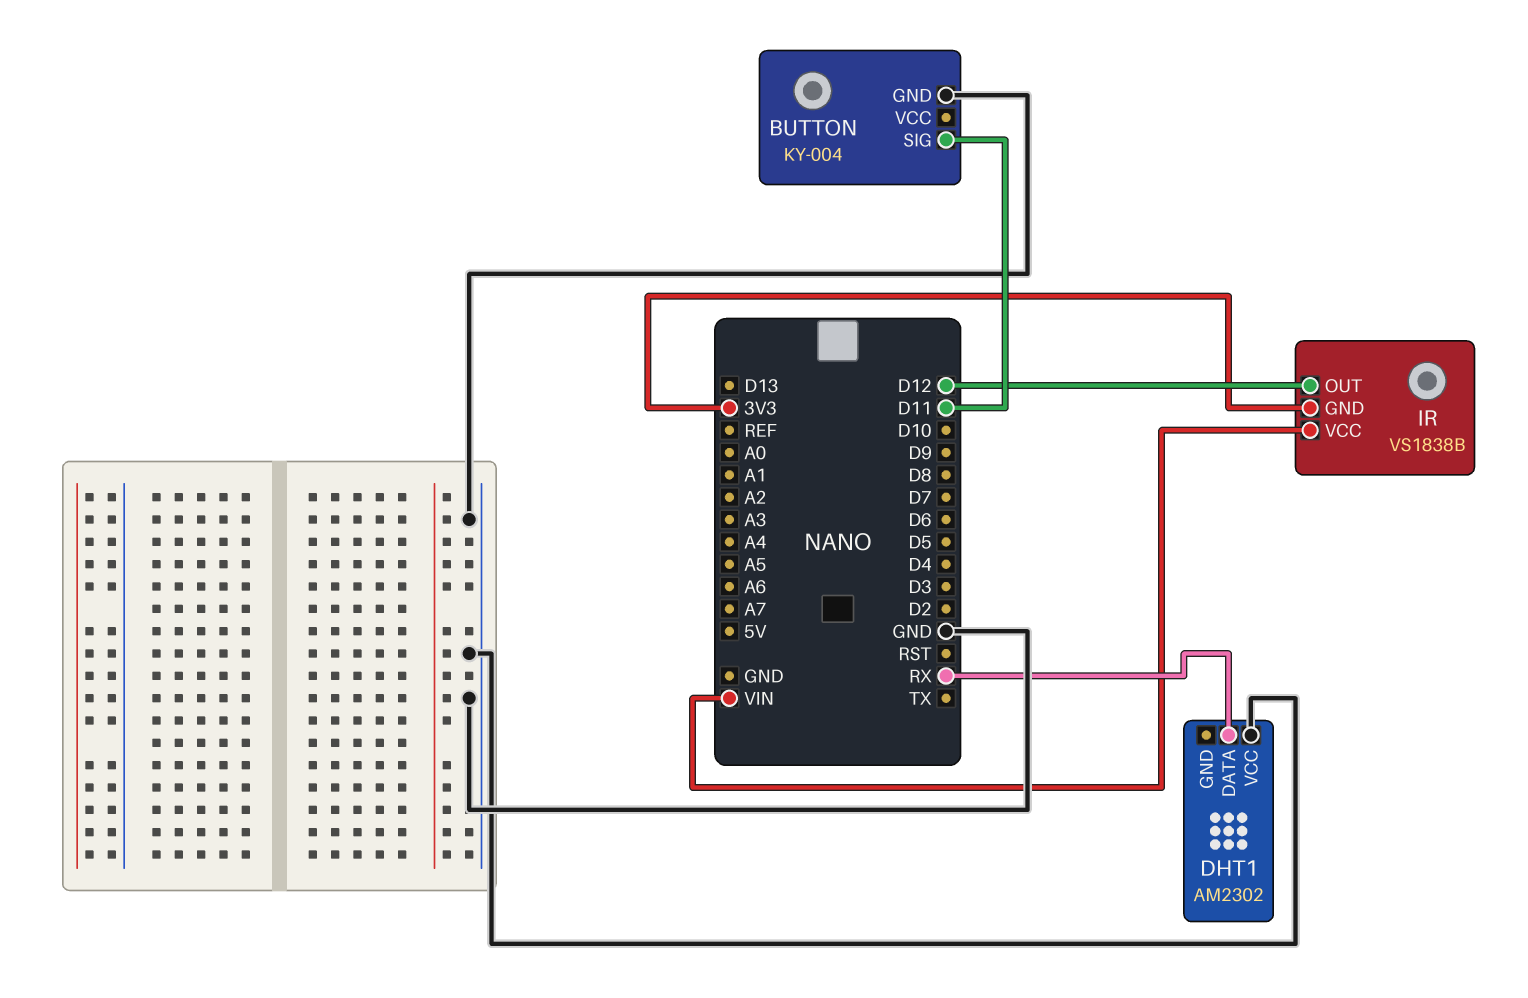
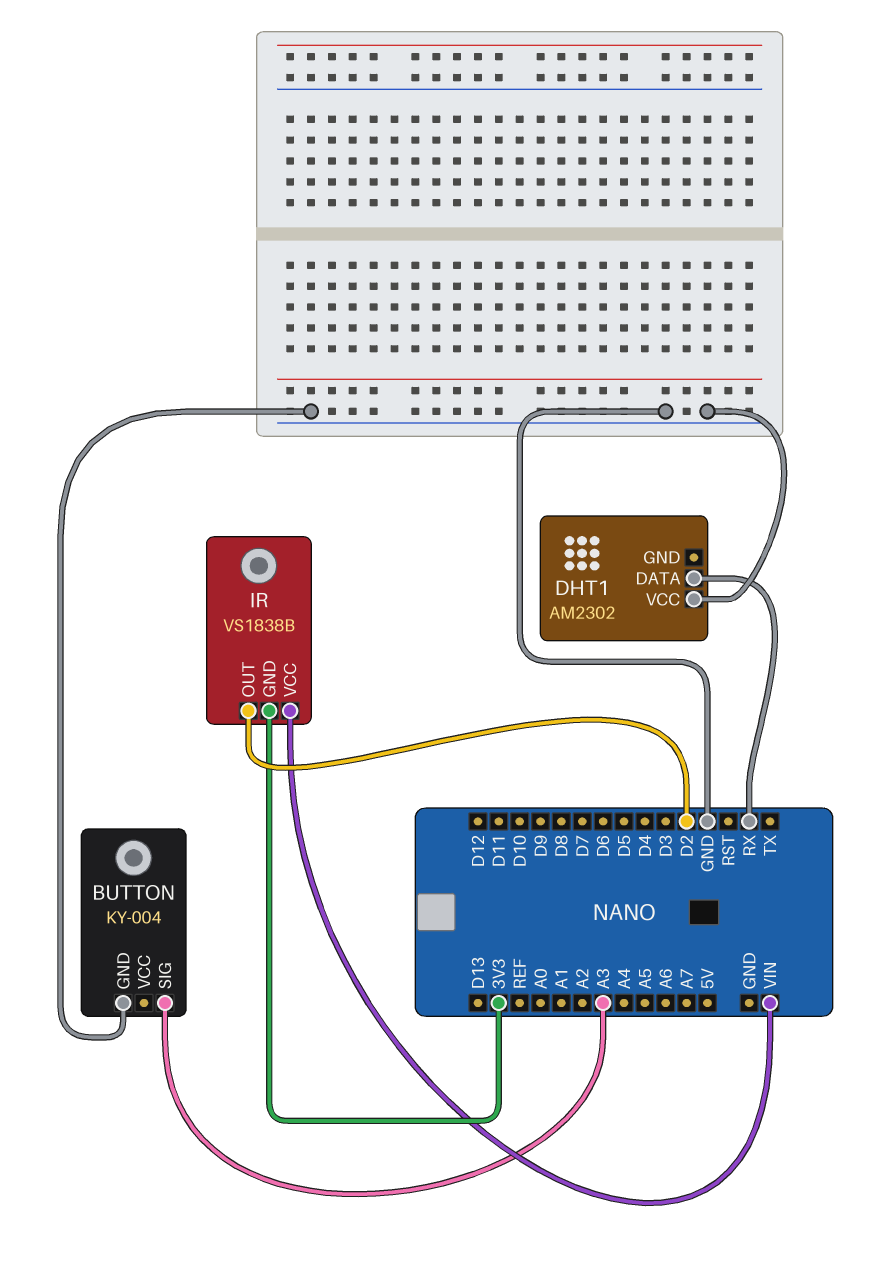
BUTTON pin SIG: D11 -> A3
IR pin OUT: D12 -> D2

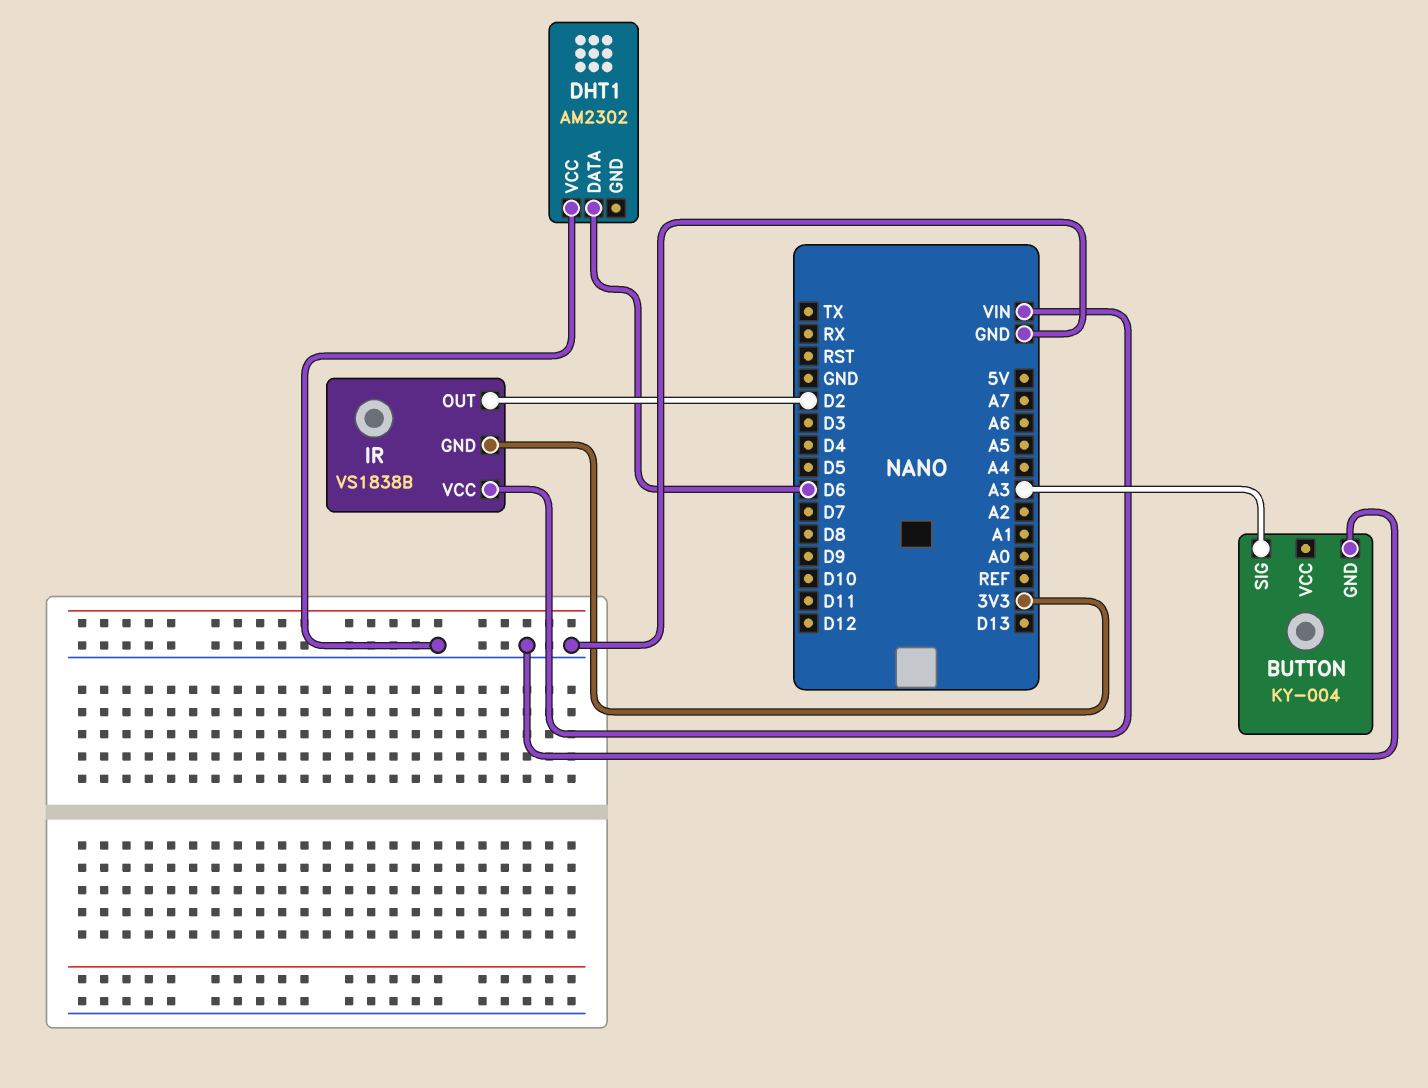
DHT1 pin DATA: RX -> D6

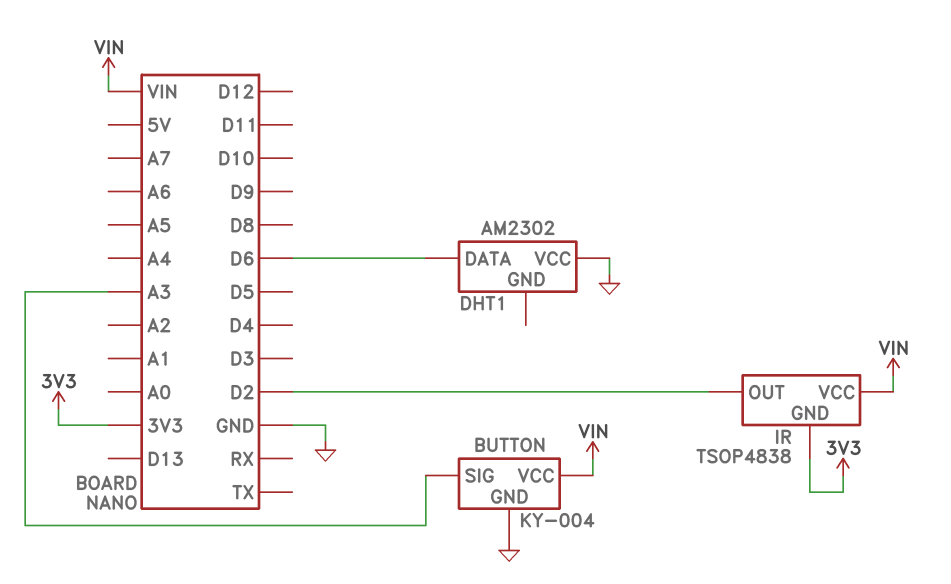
BUTTON pin VCC: none -> VIN
IR: VS1838B -> TSOP4838

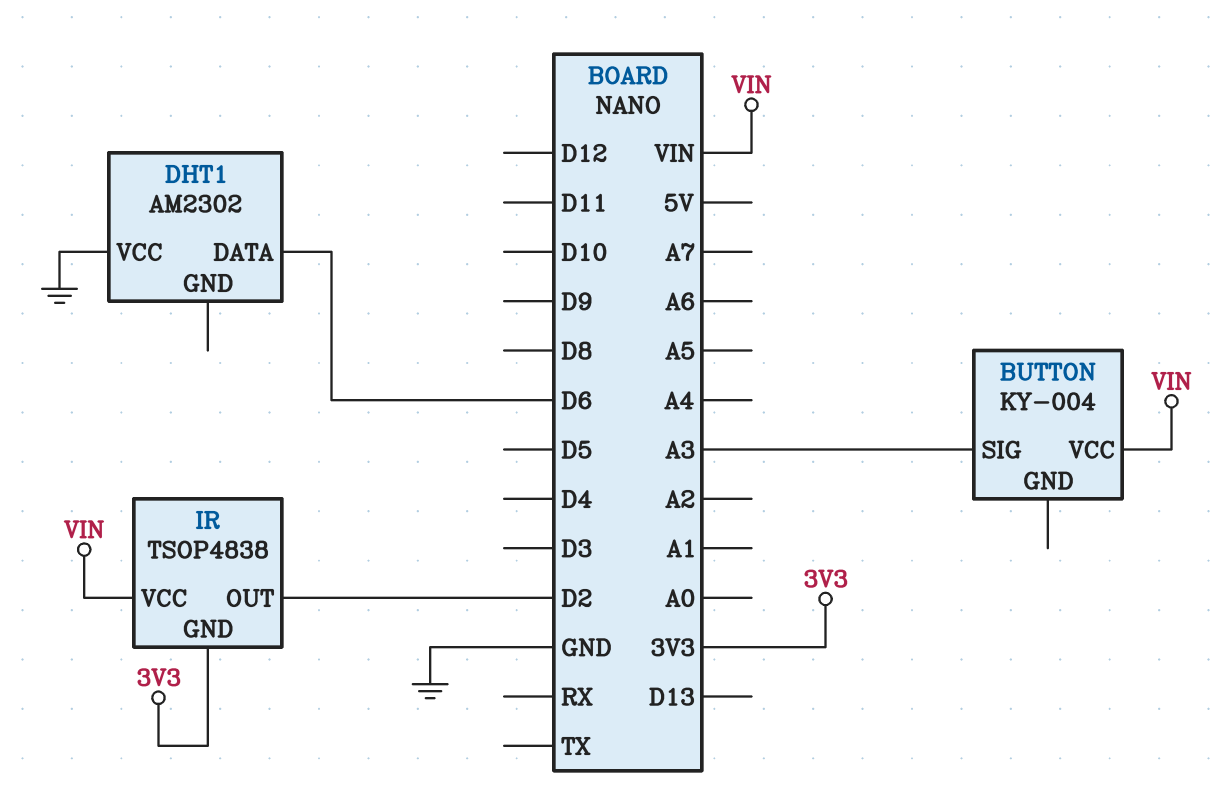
BUTTON pin GND: GND -> none

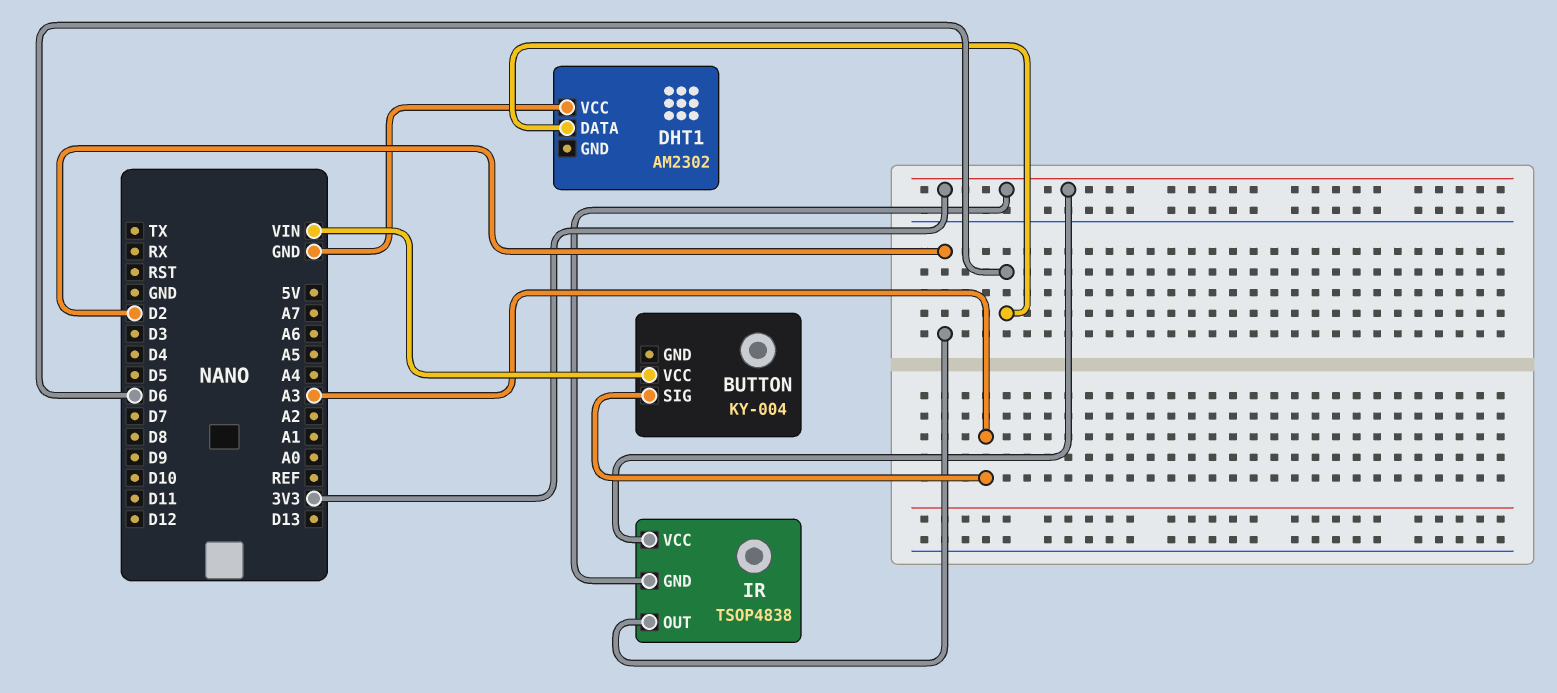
IR pin VCC: VIN -> 3V3

